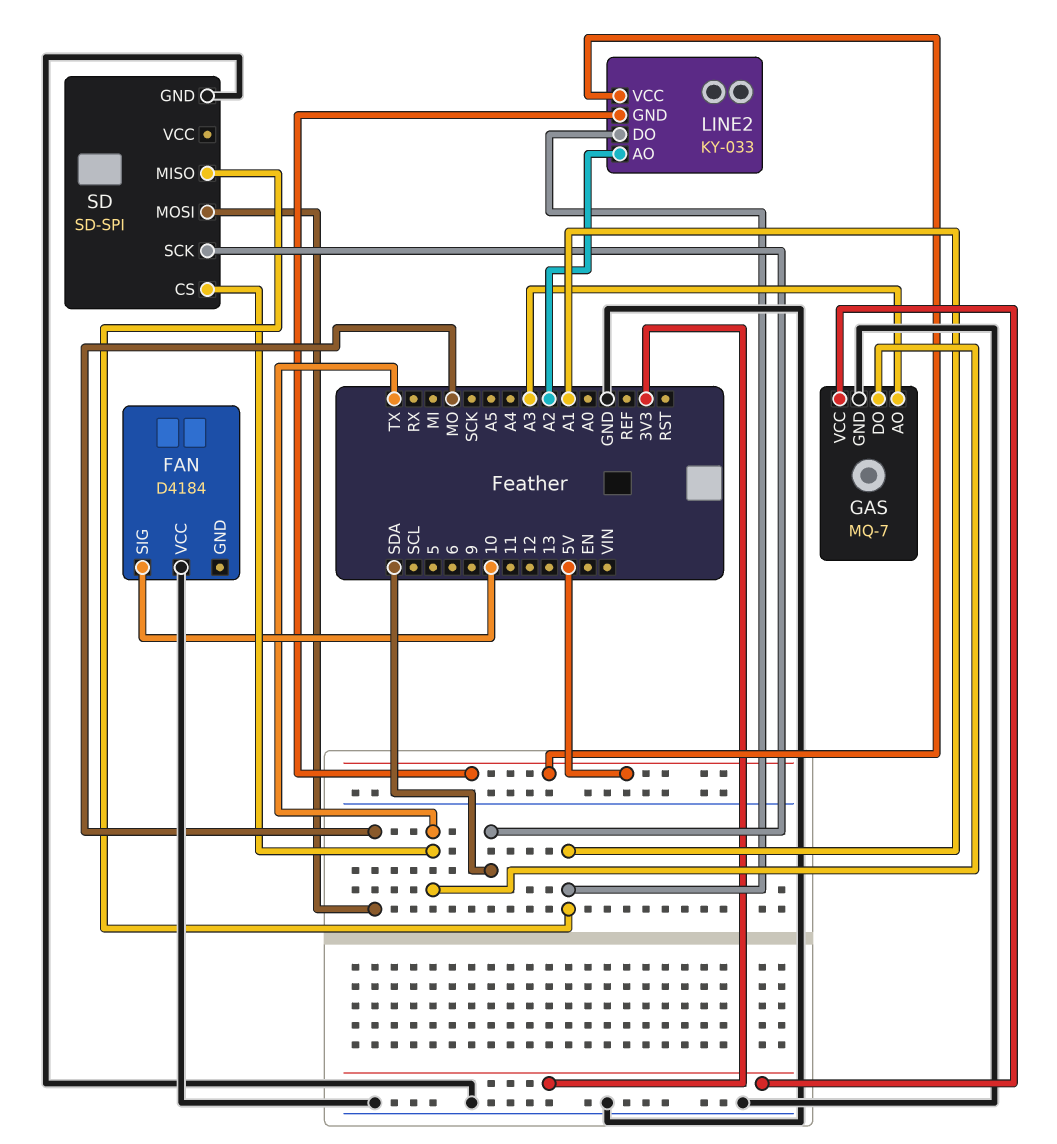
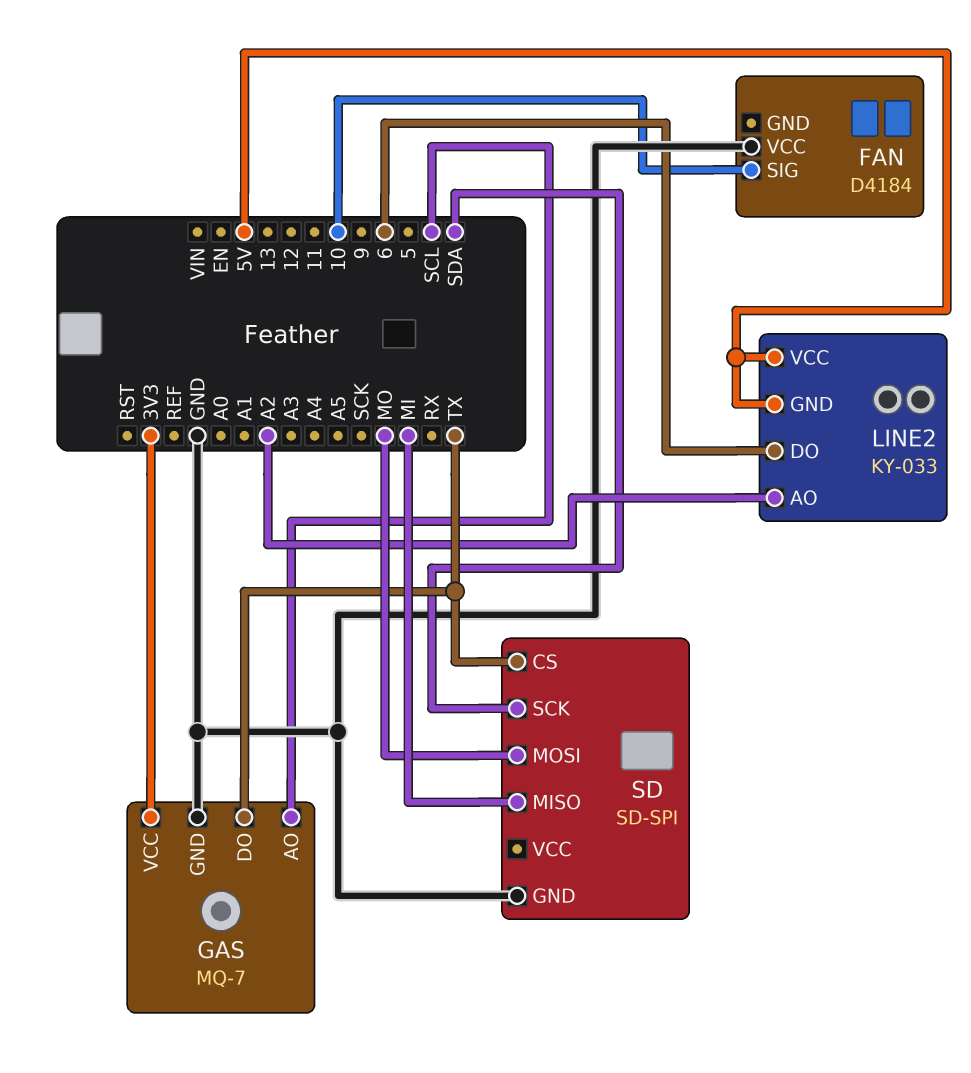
GAS pin AO: A3 -> SCL
LINE2 pin DO: A1 -> 6
SD pin MISO: A1 -> MI

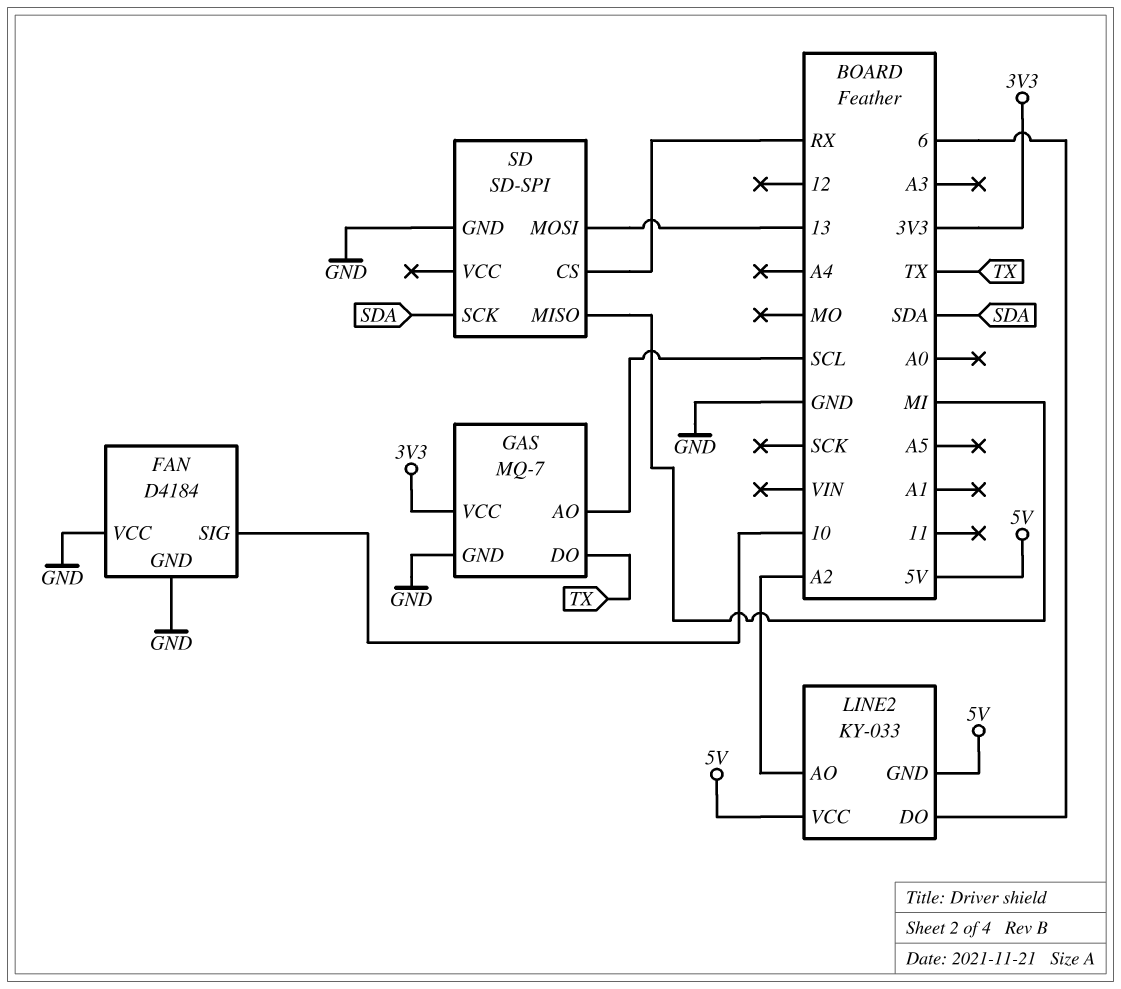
FAN pin GND: none -> GND
SD pin CS: TX -> RX
SD pin MOSI: MO -> 13

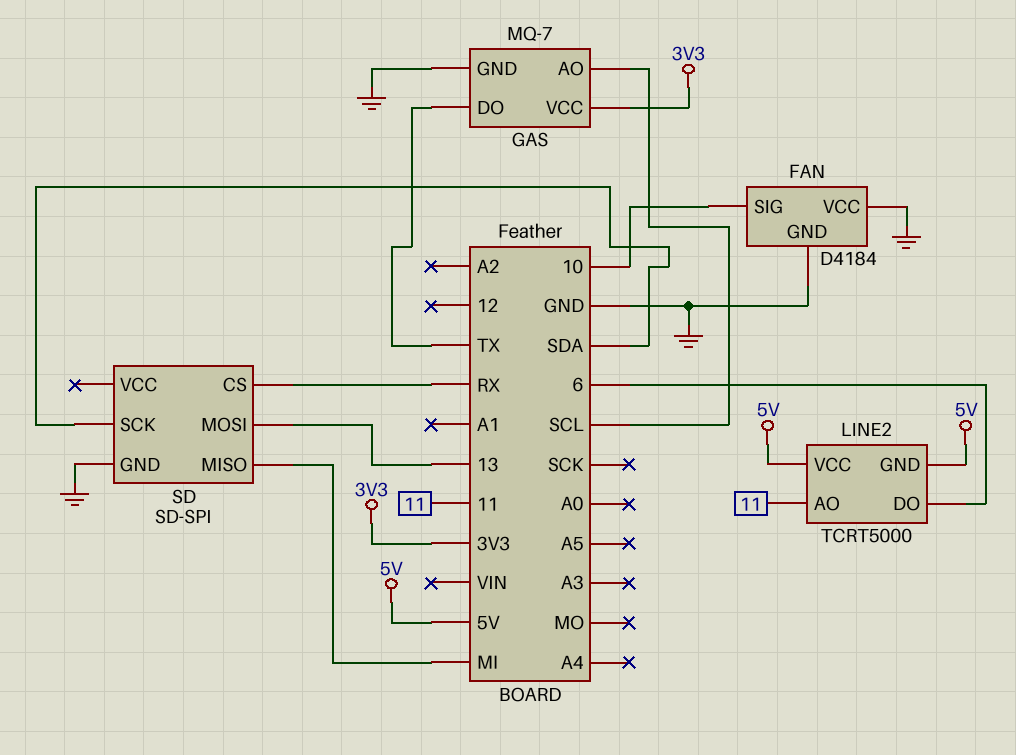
LINE2: KY-033 -> TCRT5000
LINE2 pin AO: A2 -> 11

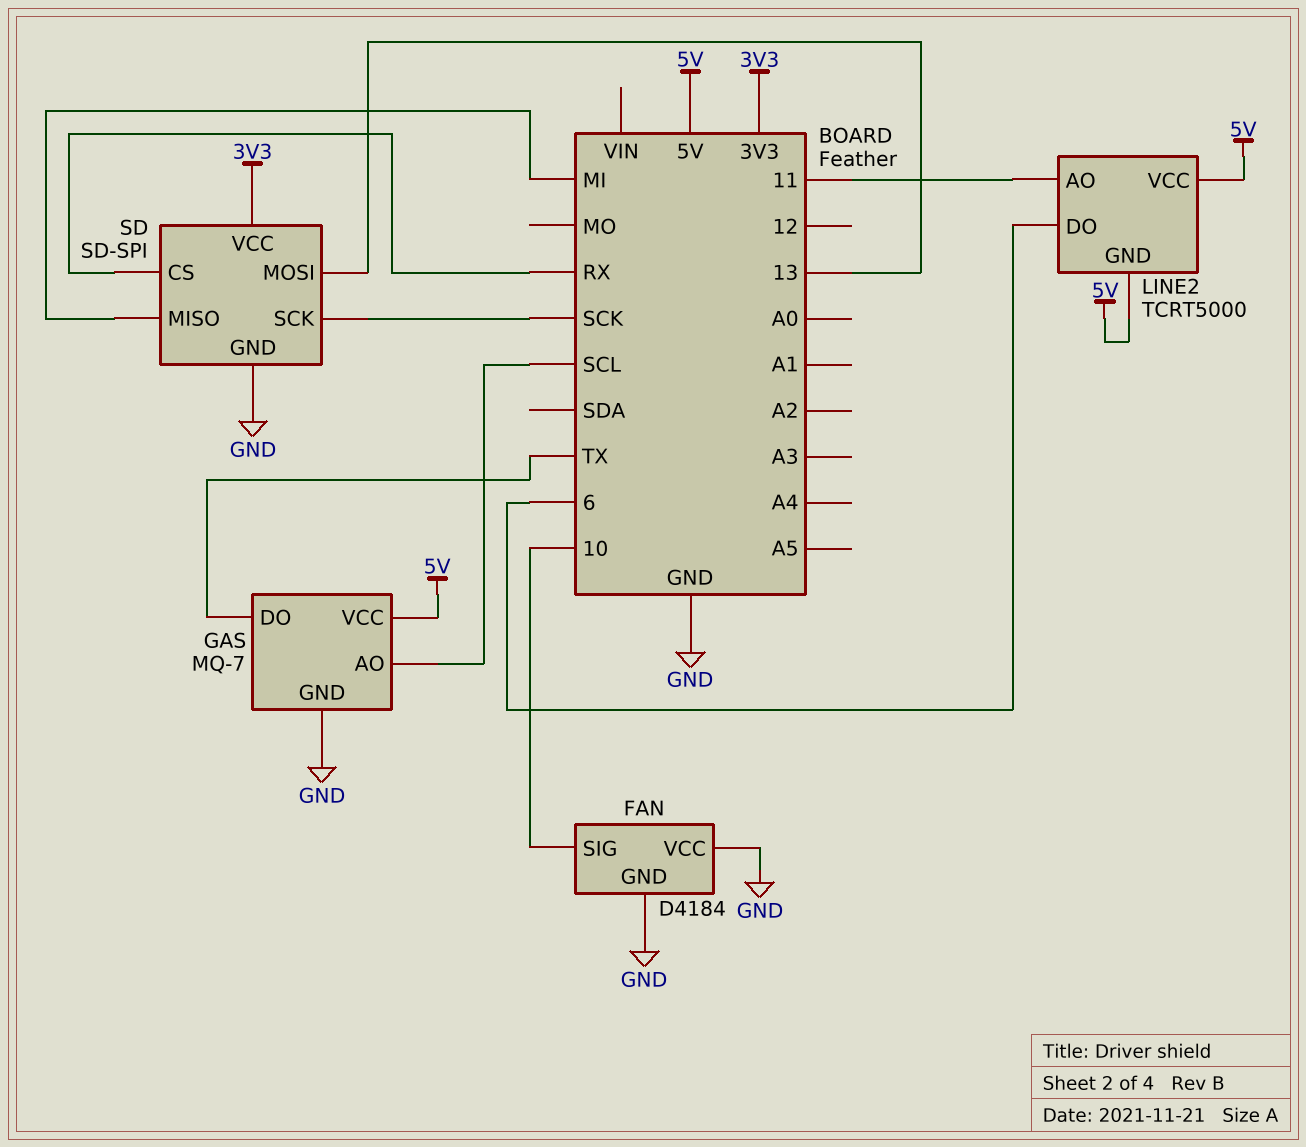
GAS pin VCC: 3V3 -> 5V
SD pin SCK: SDA -> SCK
SD pin VCC: none -> 3V3

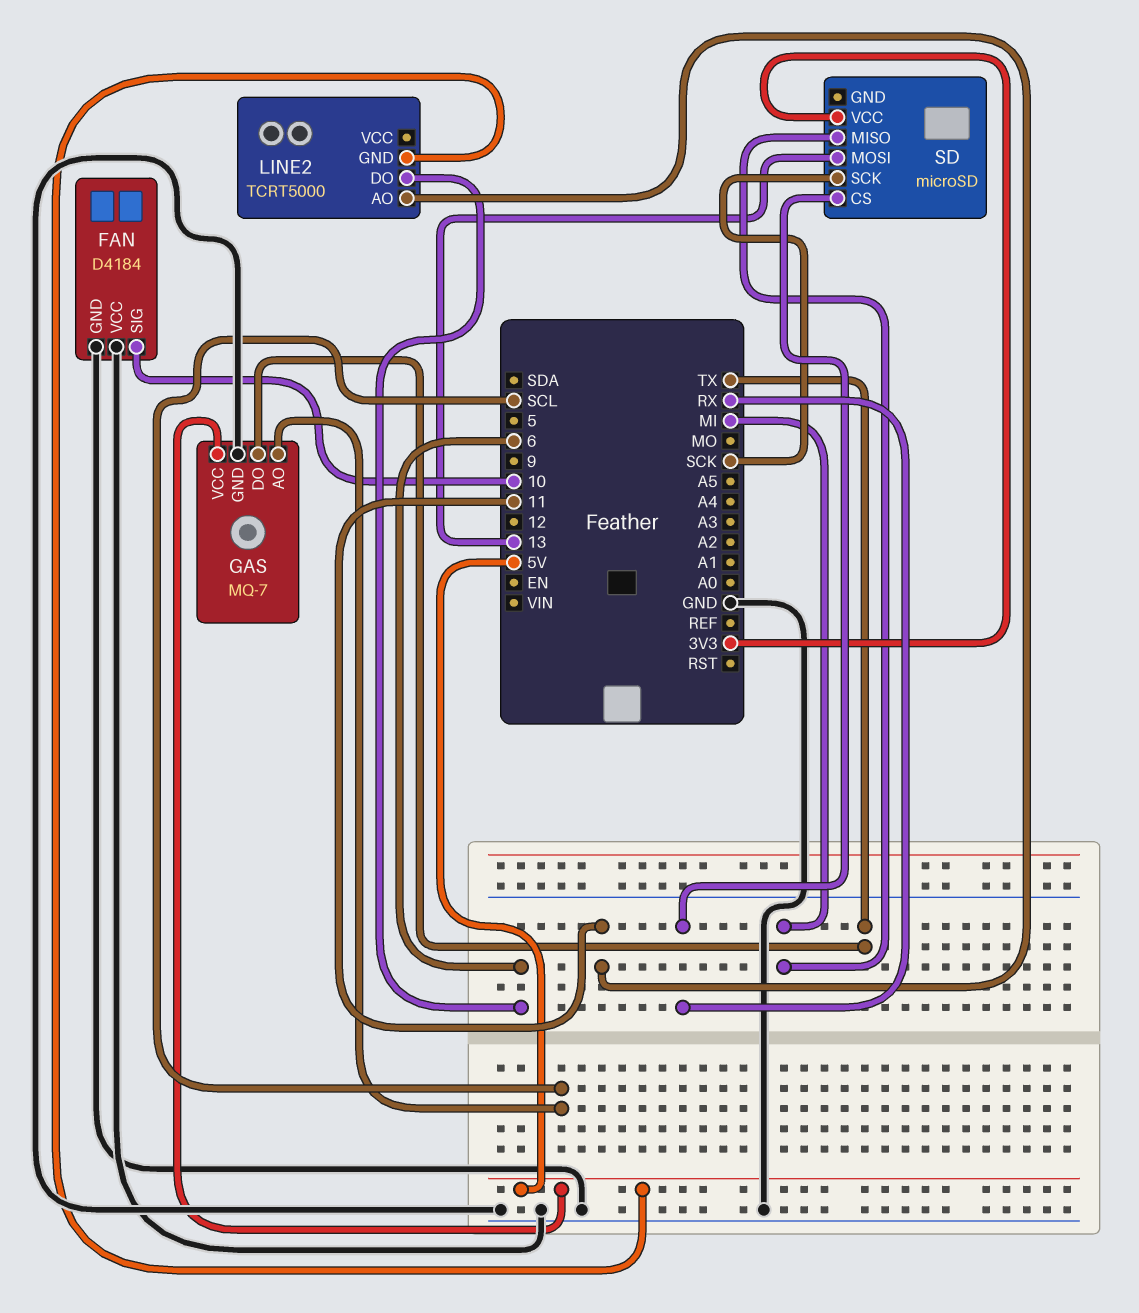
LINE2 pin VCC: 5V -> none
SD: SD-SPI -> microSD
SD pin GND: GND -> none

